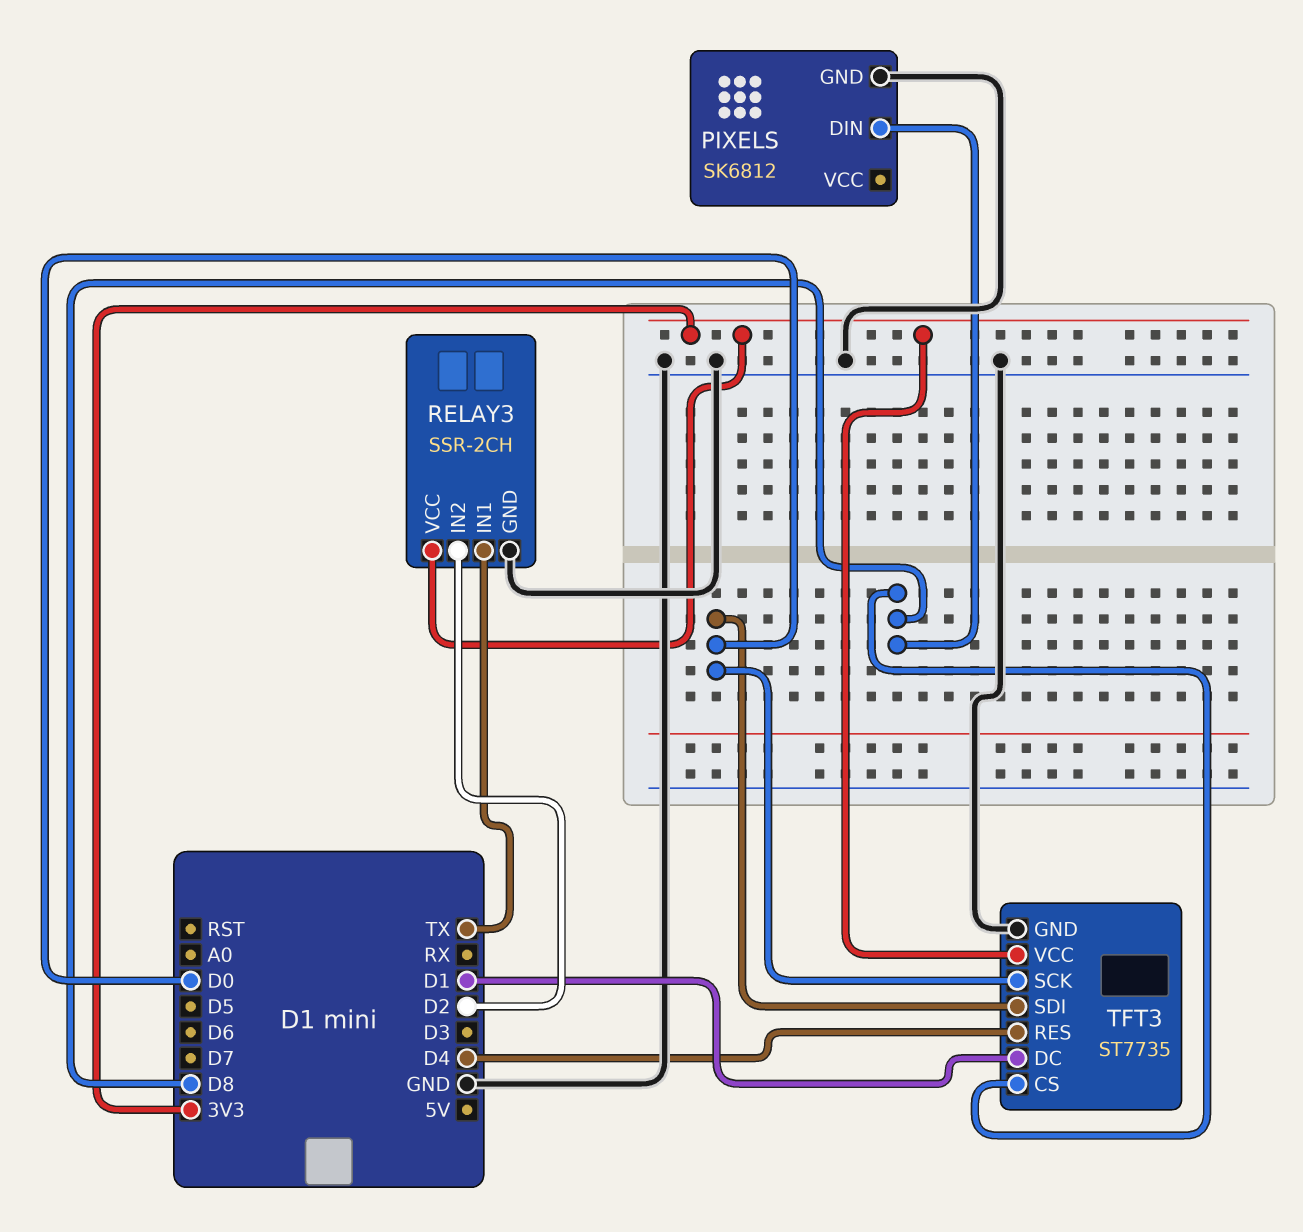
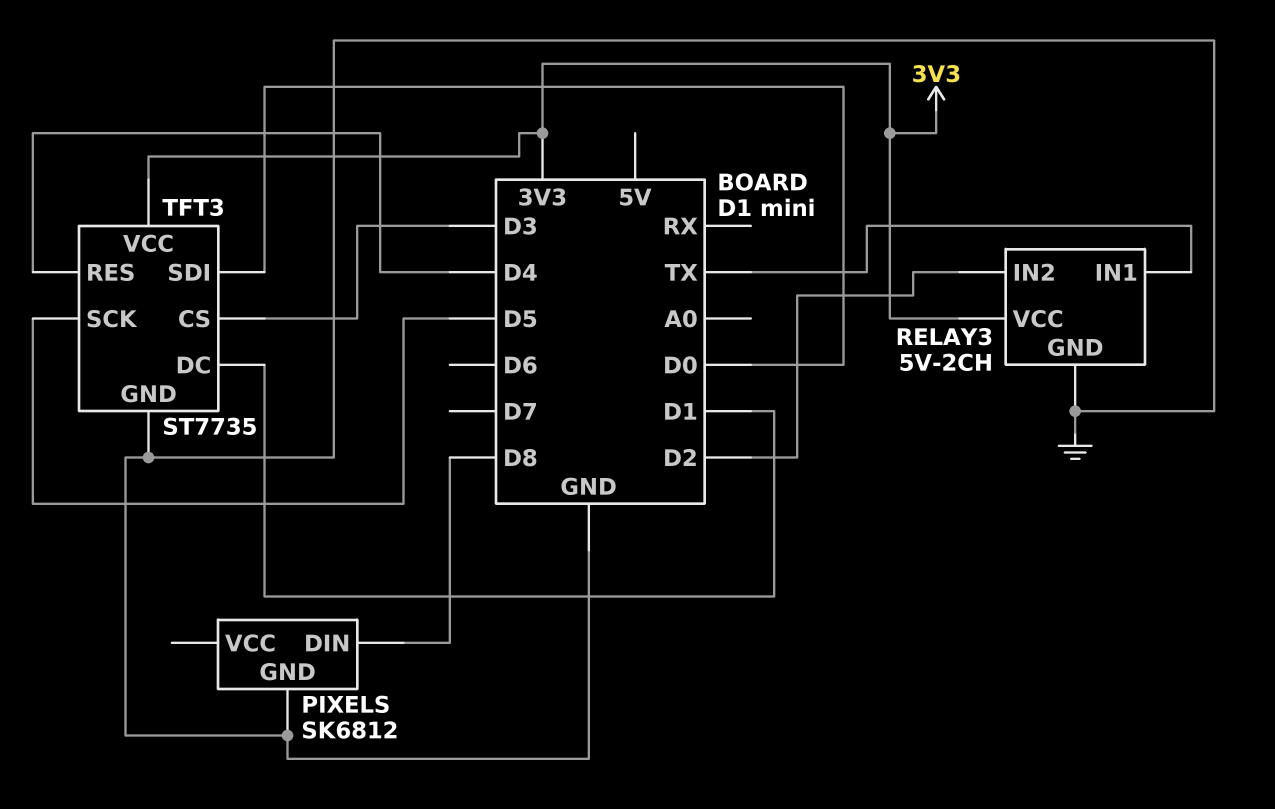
RELAY3: SSR-2CH -> 5V-2CH
TFT3 pin CS: D8 -> D3
TFT3 pin SCK: D0 -> D5

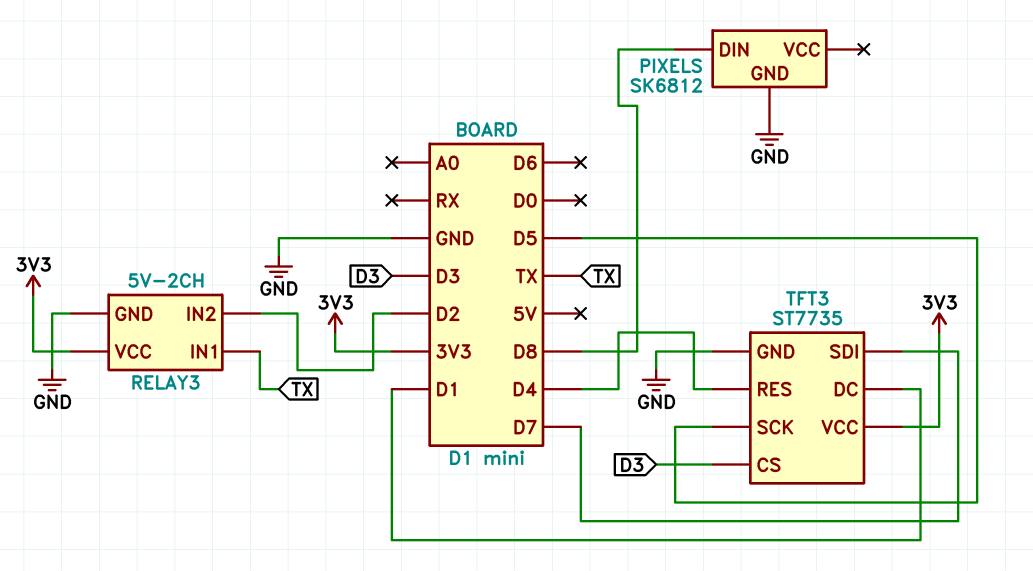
TFT3 pin SDI: D0 -> D7

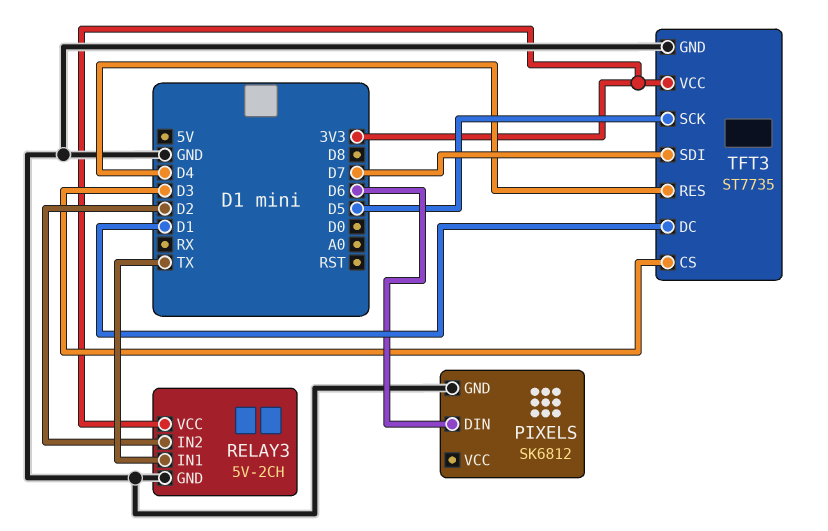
PIXELS pin DIN: D8 -> D6

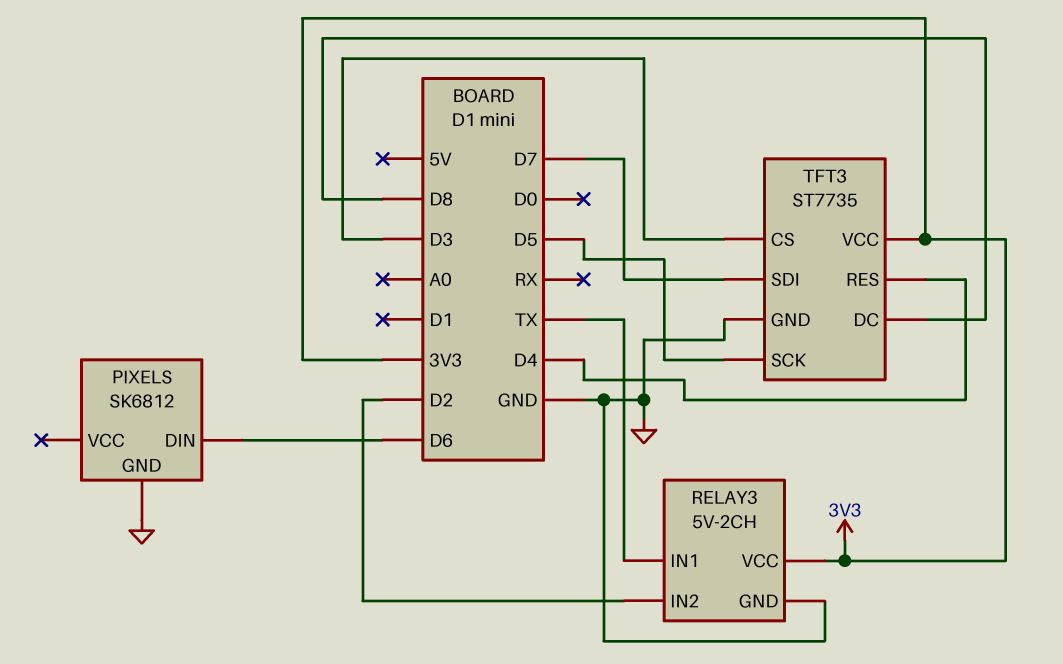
TFT3 pin DC: D1 -> D8

